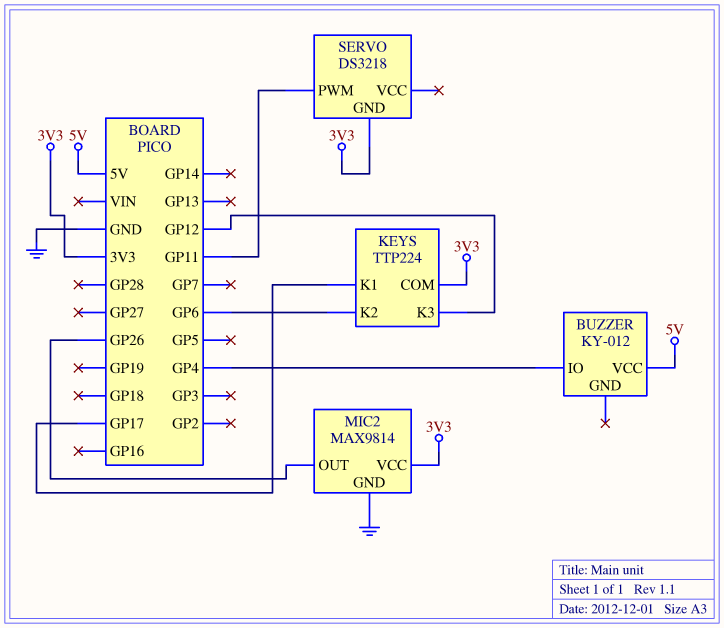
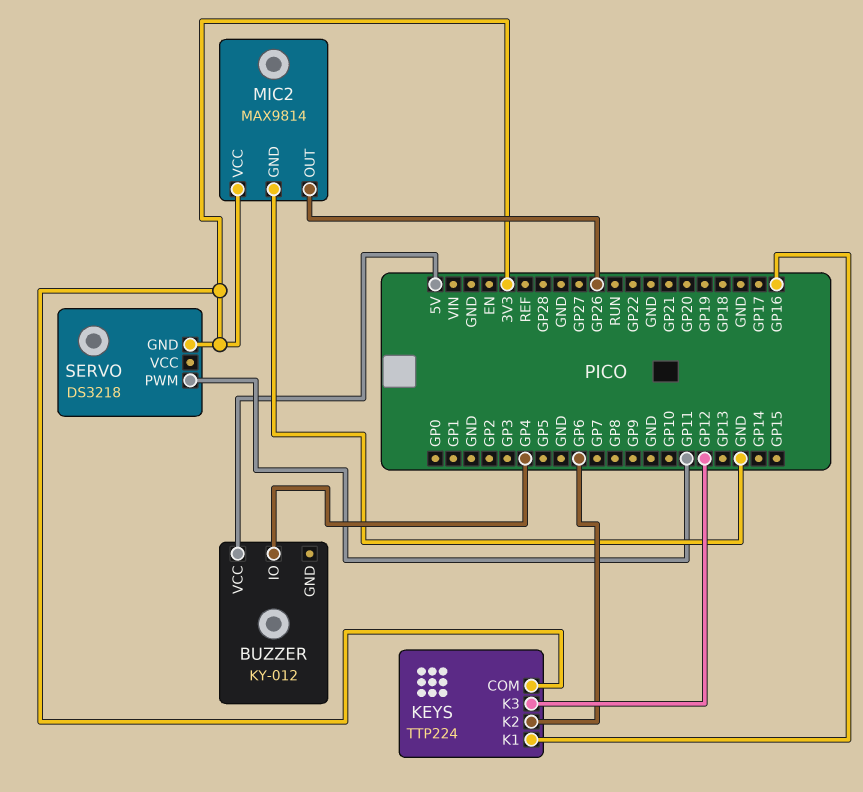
KEYS pin K1: GP17 -> GP16

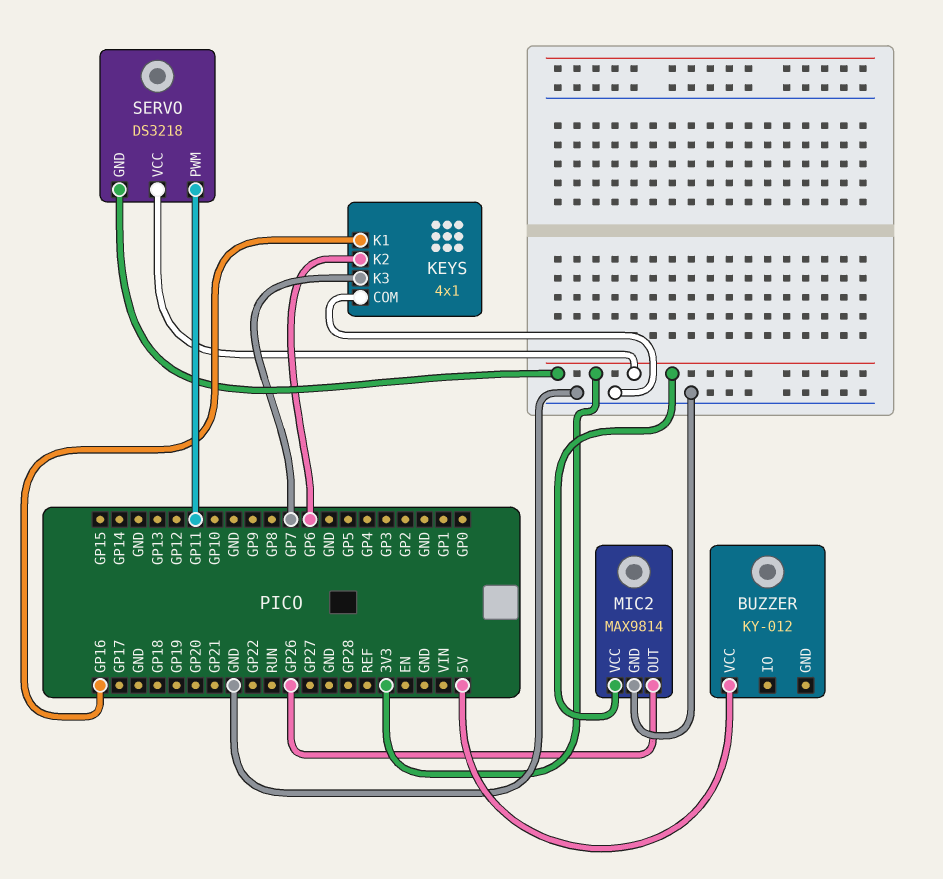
BUZZER pin IO: GP4 -> none
KEYS: TTP224 -> 4x1
KEYS pin COM: 3V3 -> GND
KEYS pin K3: GP12 -> GP7
SERVO pin VCC: none -> 3V3

